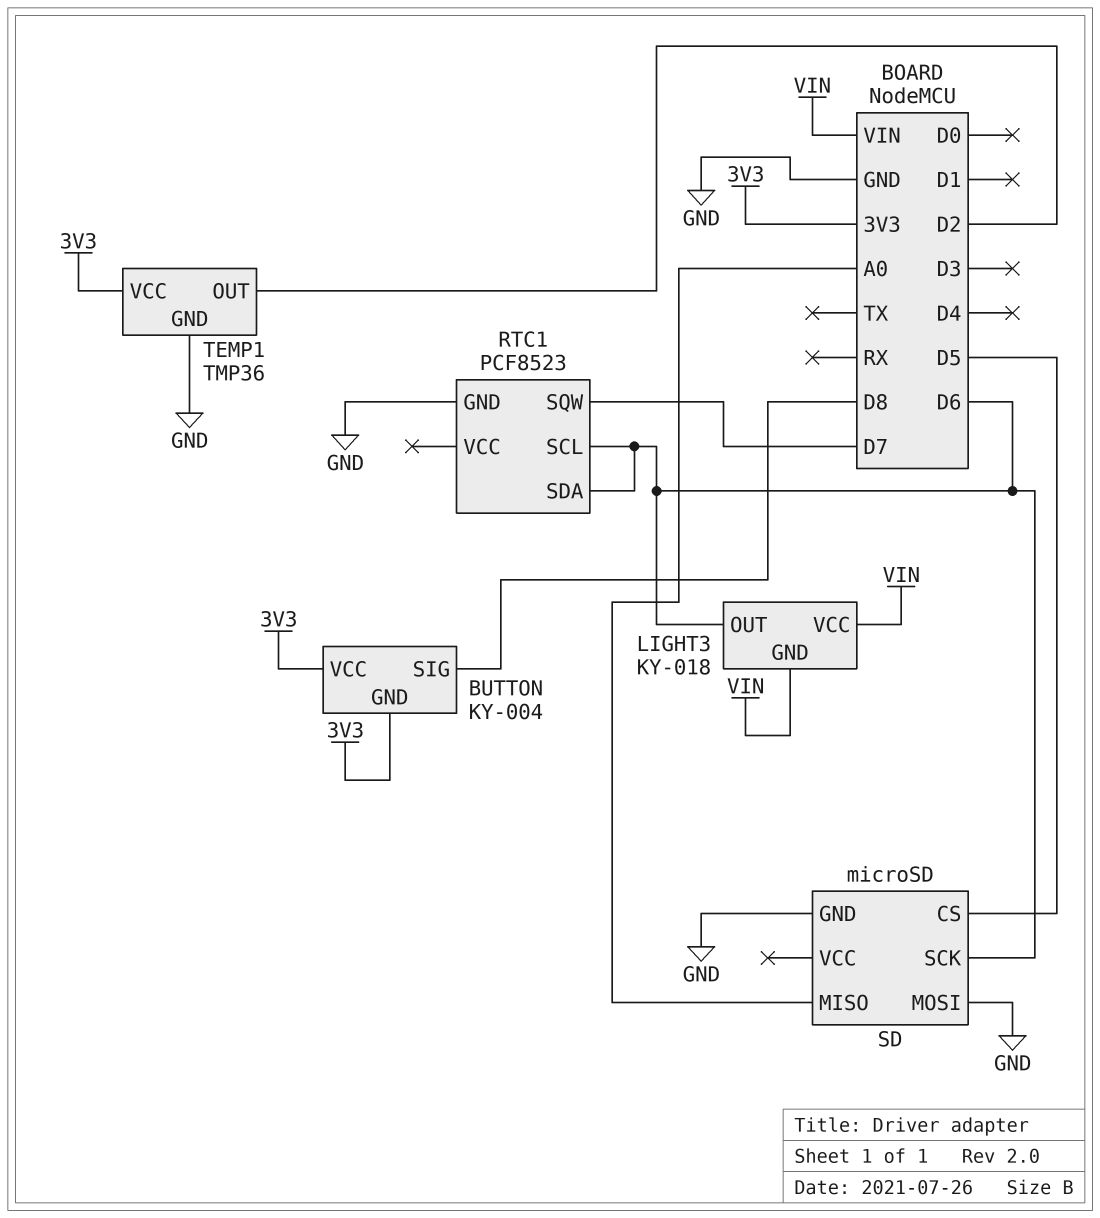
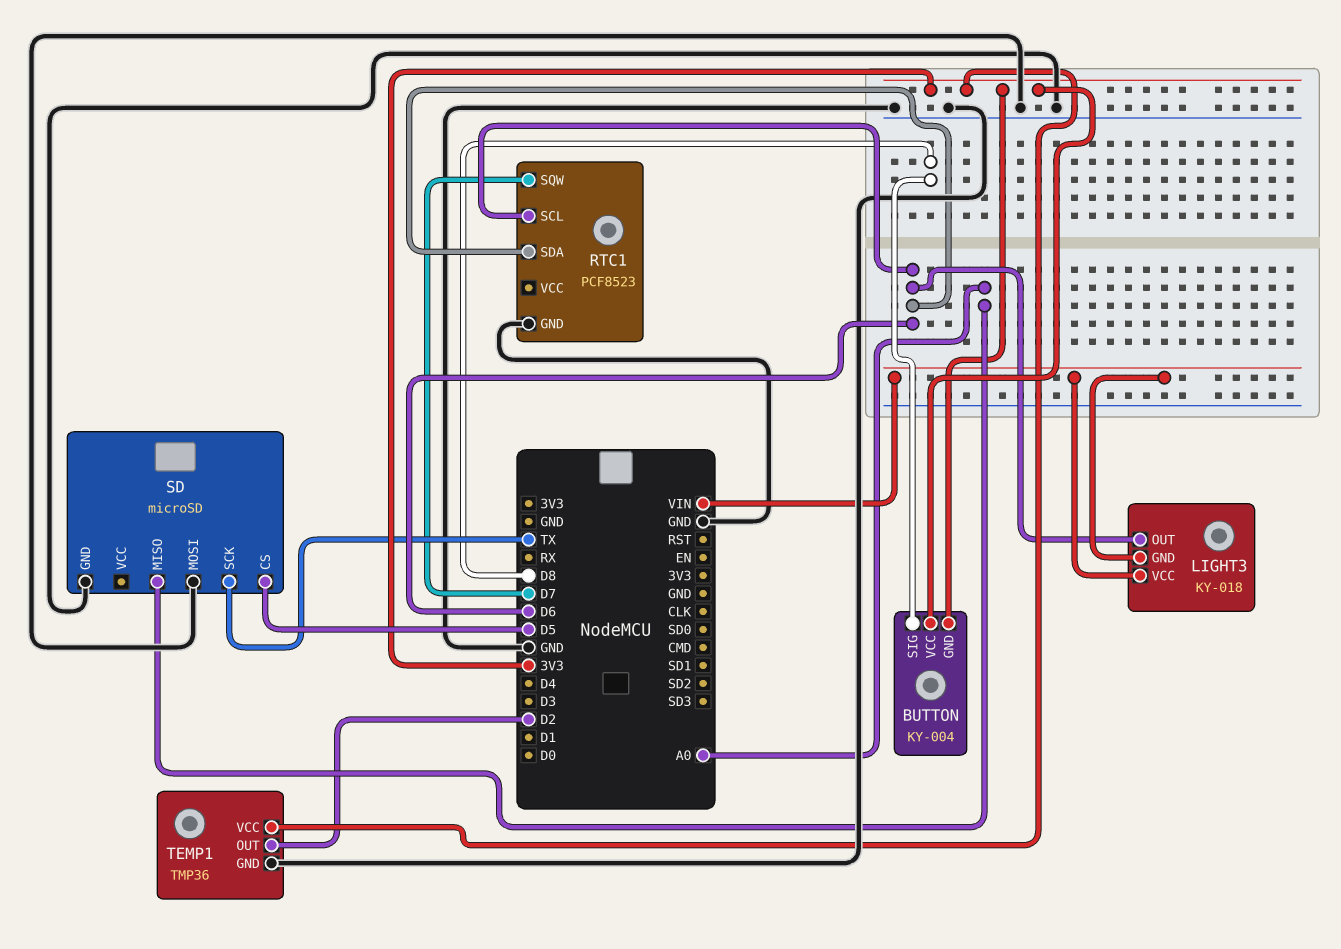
SD pin SCK: D6 -> TX

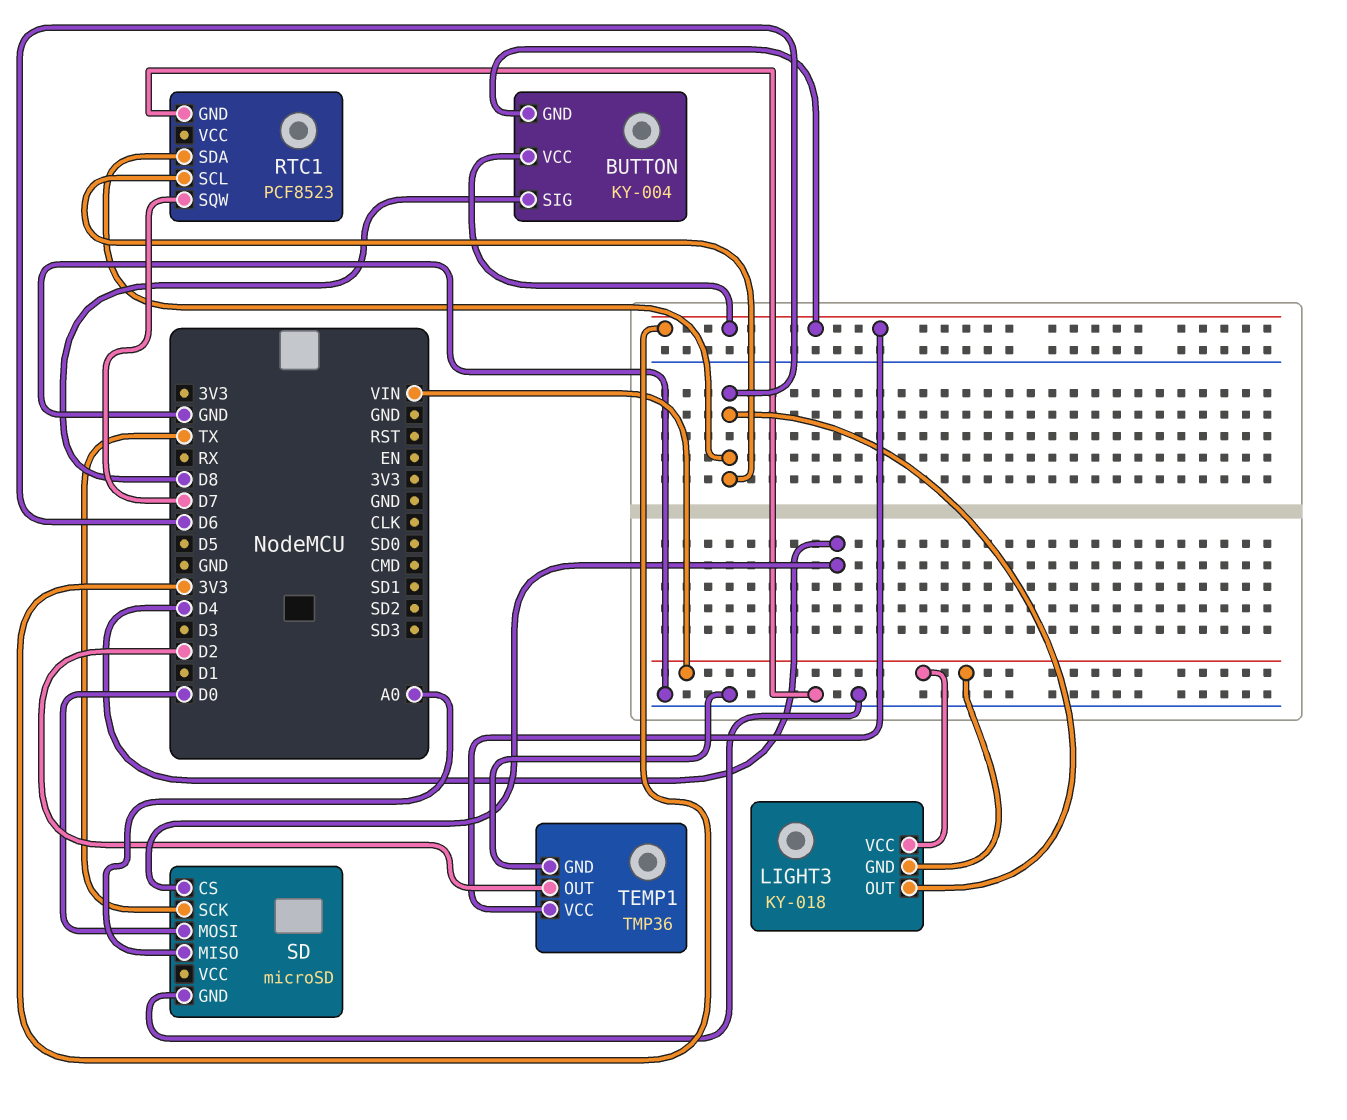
SD pin CS: D5 -> D4
SD pin MOSI: GND -> D0

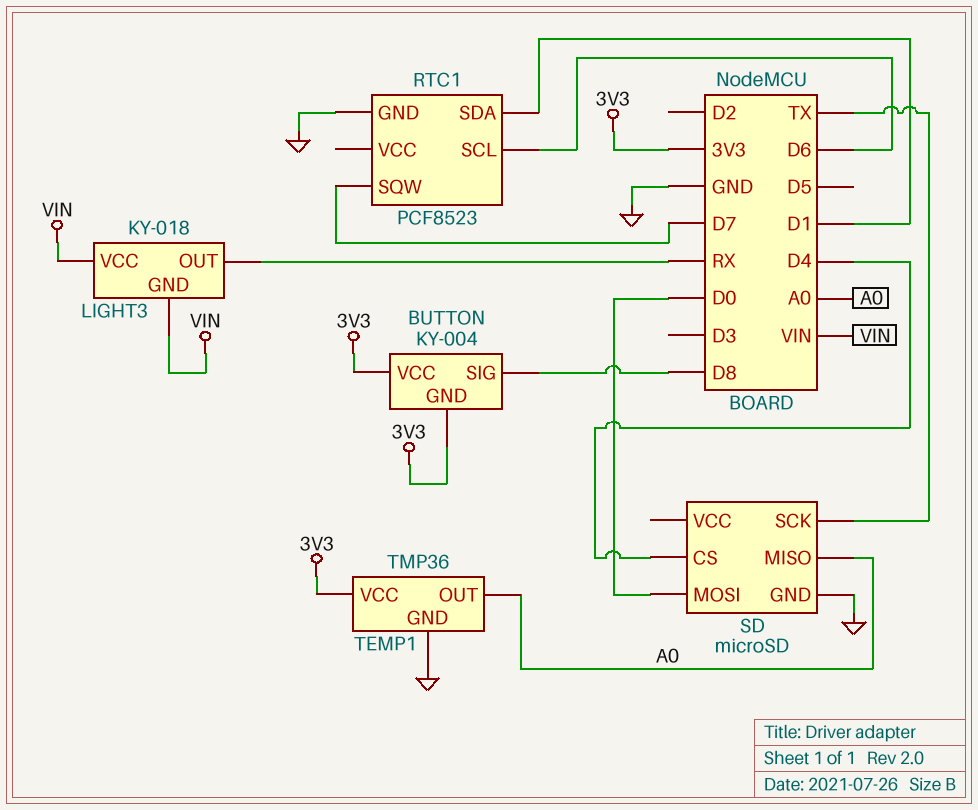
LIGHT3 pin OUT: D6 -> RX
RTC1 pin SDA: D6 -> D1
TEMP1 pin OUT: D2 -> A0

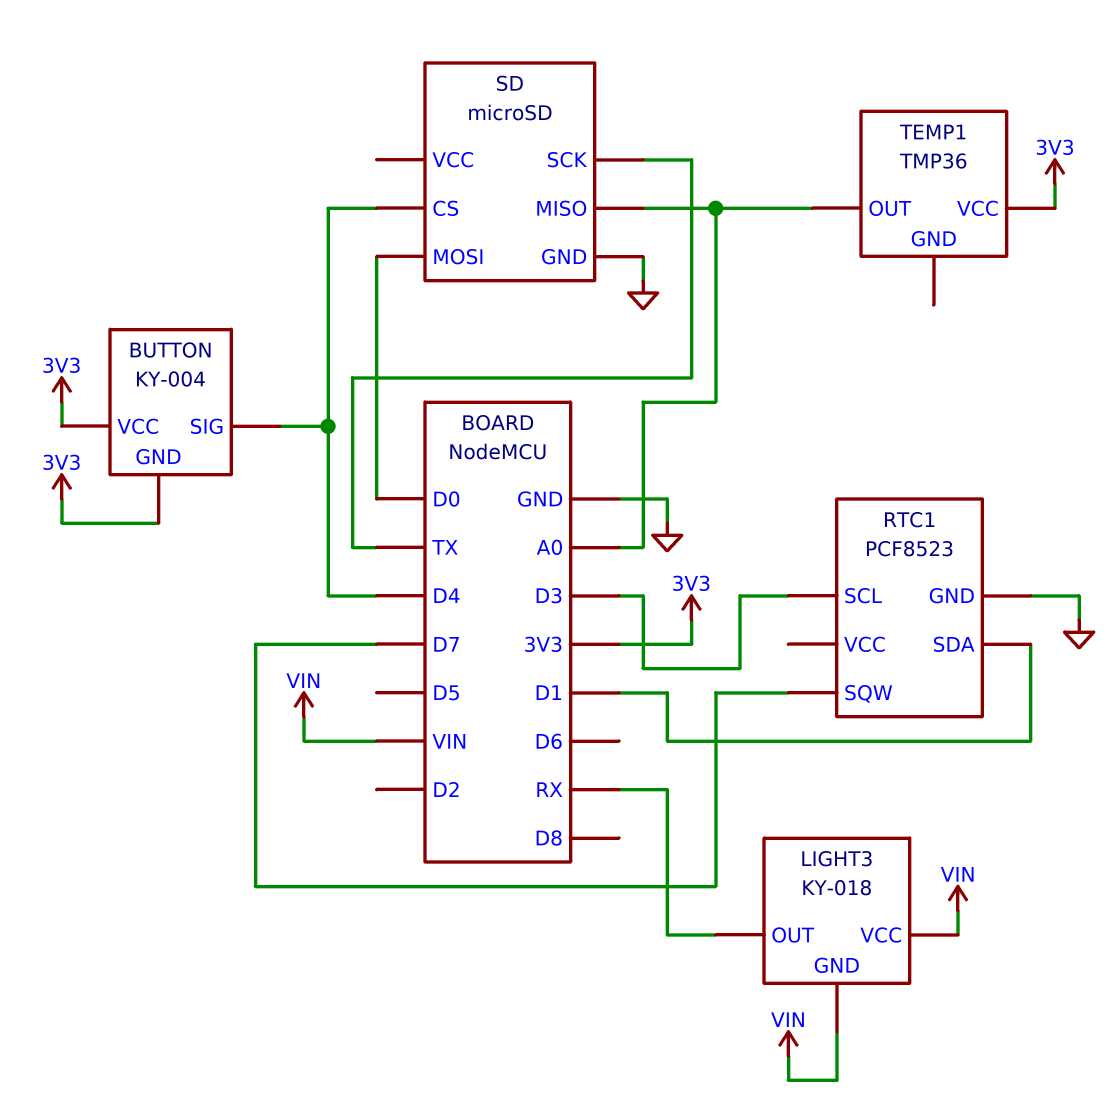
BUTTON pin SIG: D8 -> D4
RTC1 pin SCL: D6 -> D3
TEMP1 pin GND: GND -> none

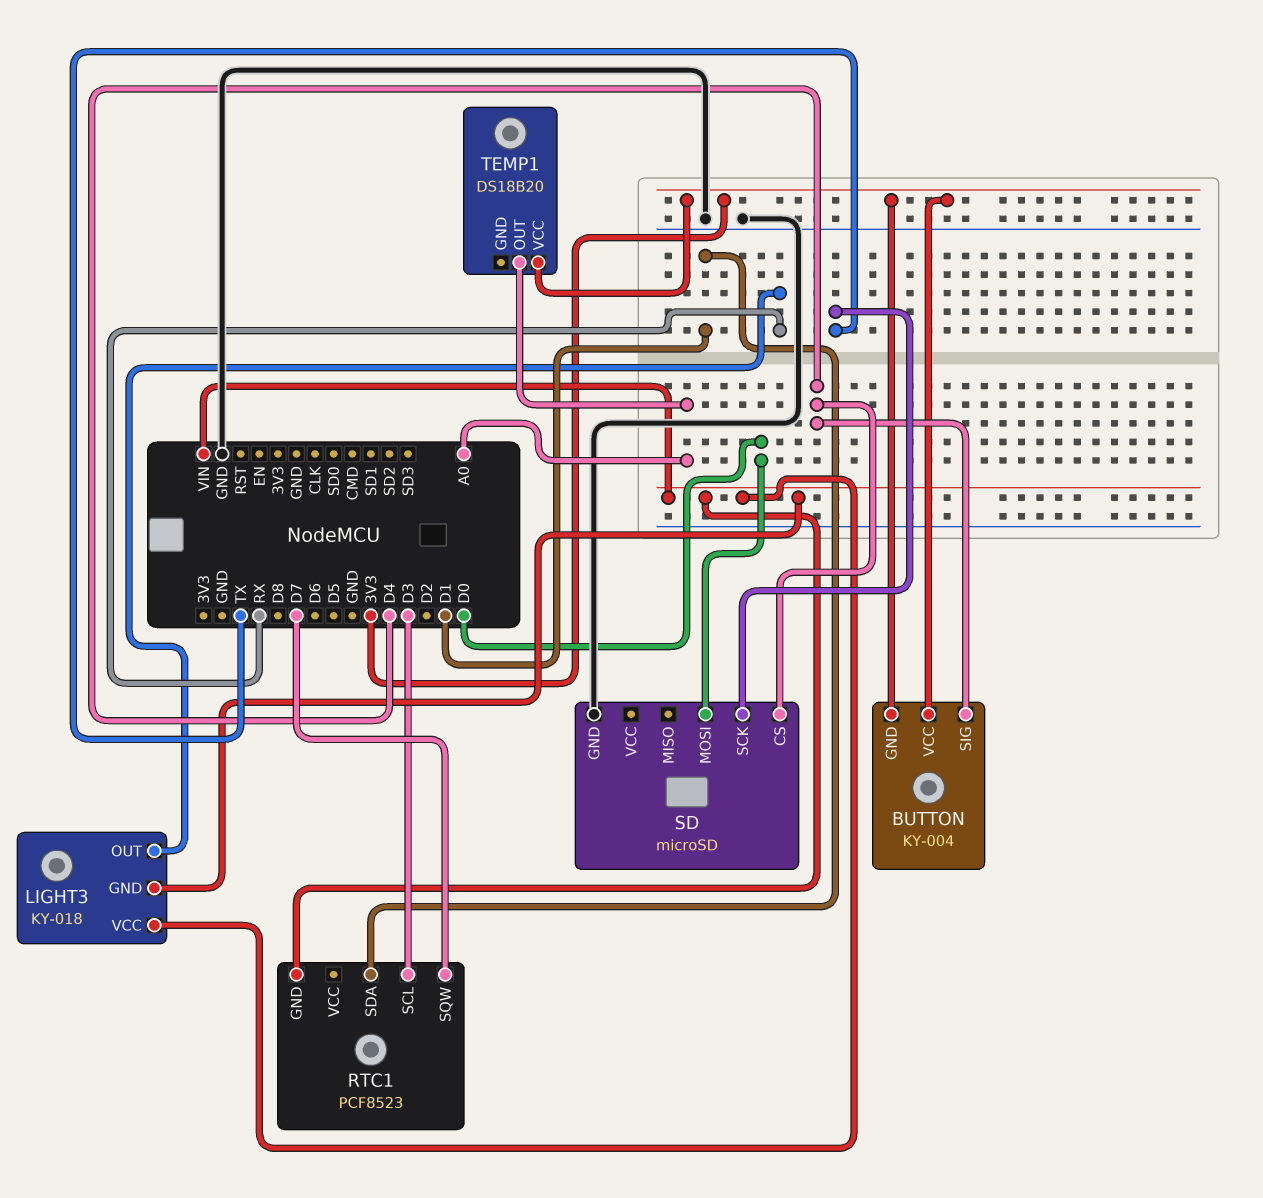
RTC1 pin GND: GND -> VIN
SD pin MISO: A0 -> none
TEMP1: TMP36 -> DS18B20

